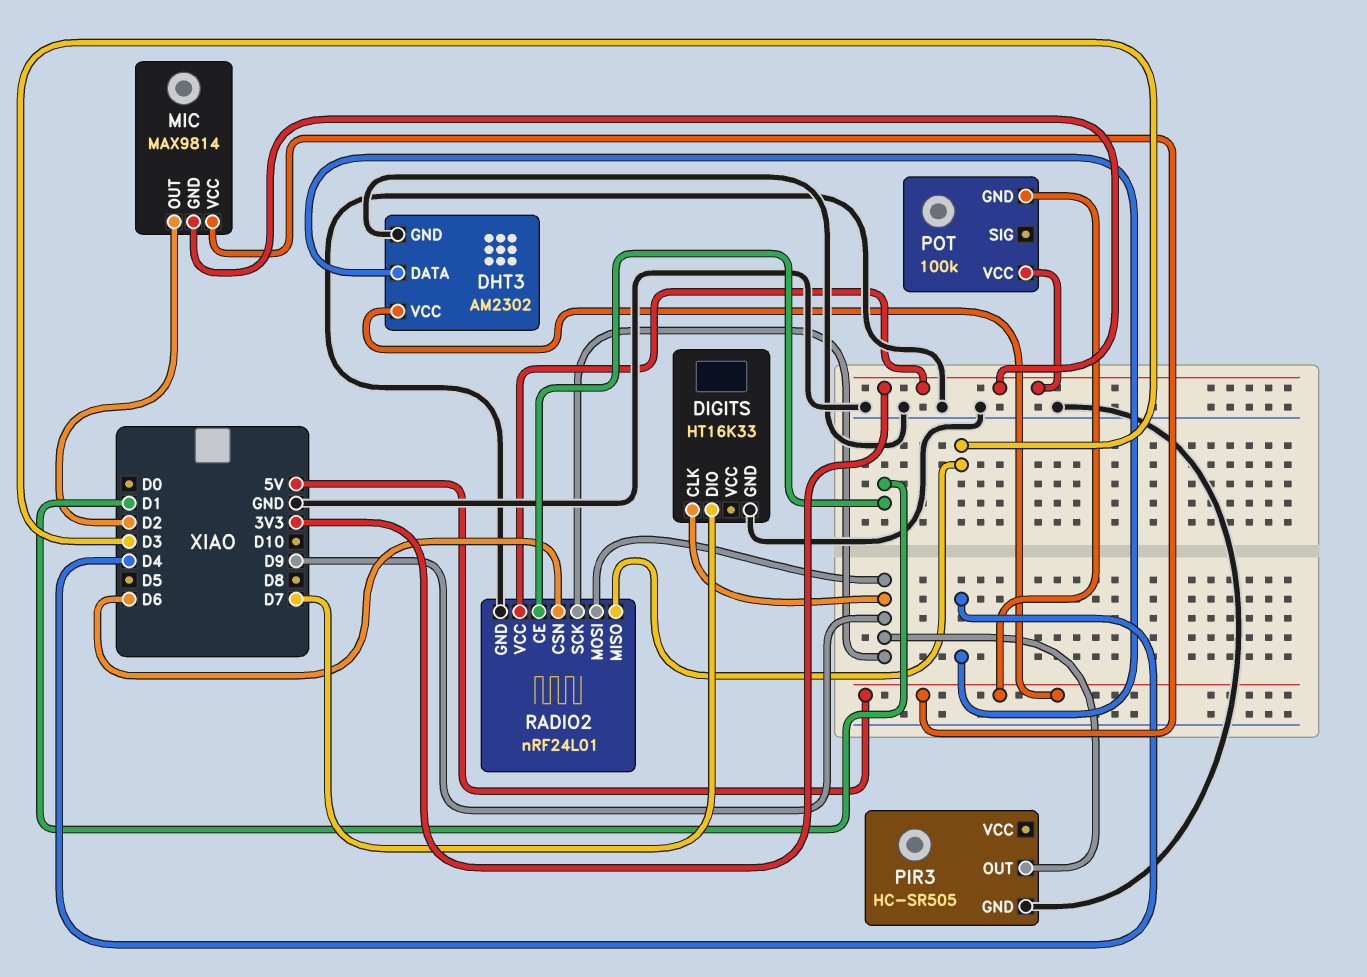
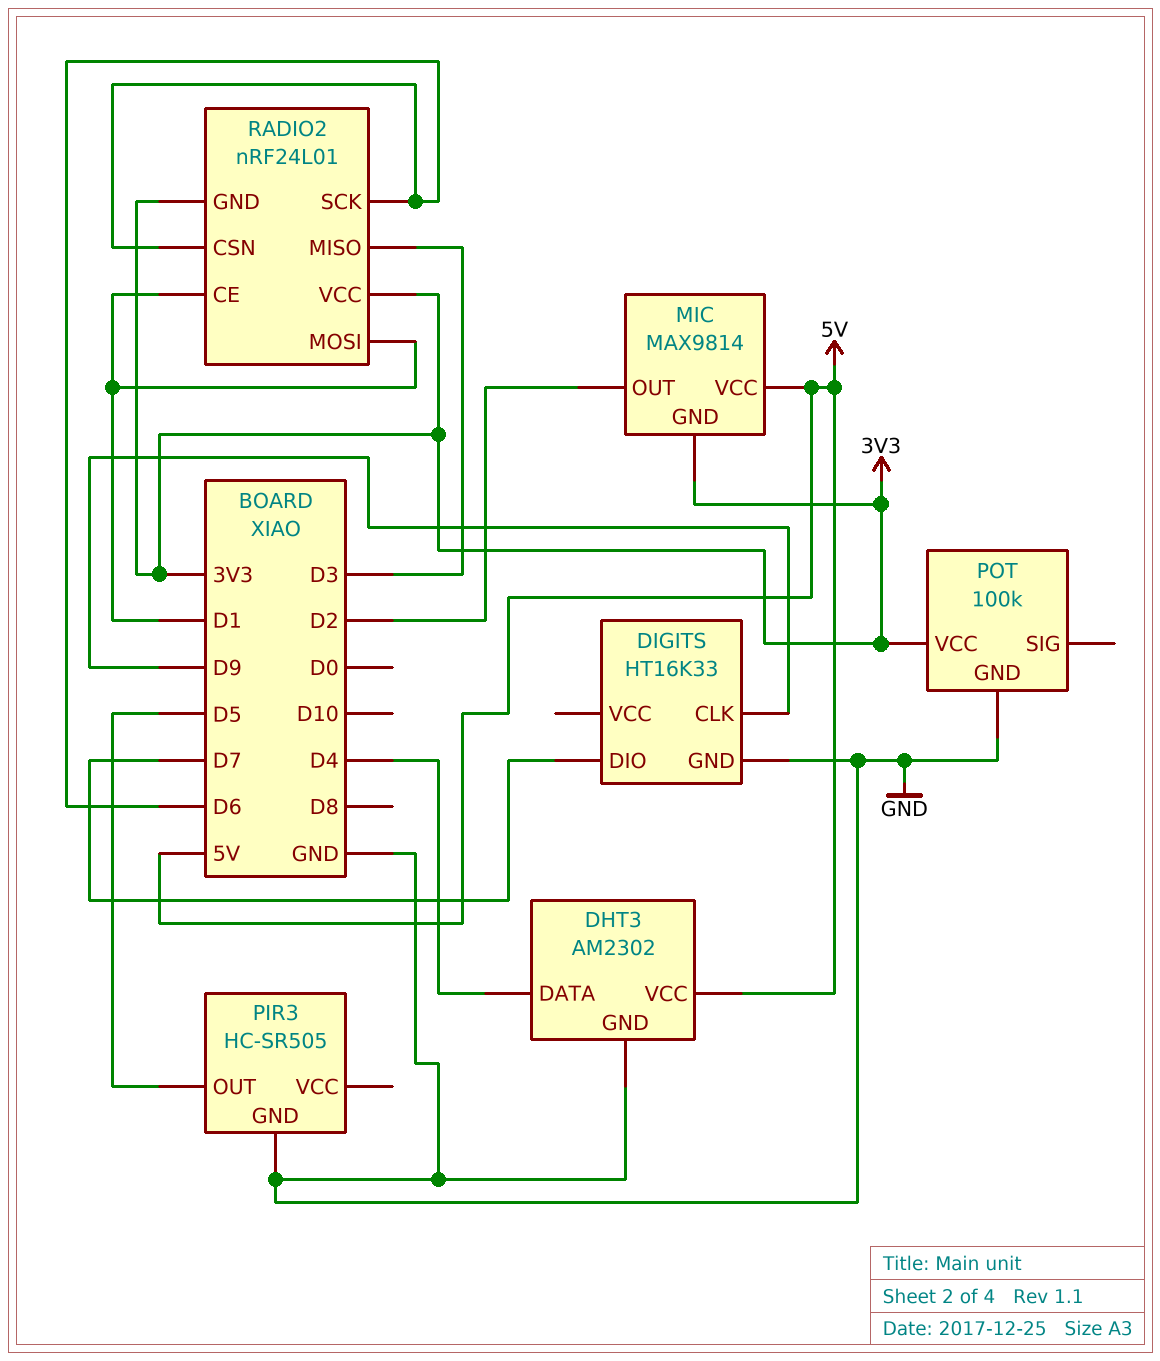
PIR3 pin OUT: D9 -> D5
POT pin GND: 5V -> GND
RADIO2 pin GND: GND -> 3V3
RADIO2 pin MOSI: D9 -> D1
RADIO2 pin SCK: D9 -> D6

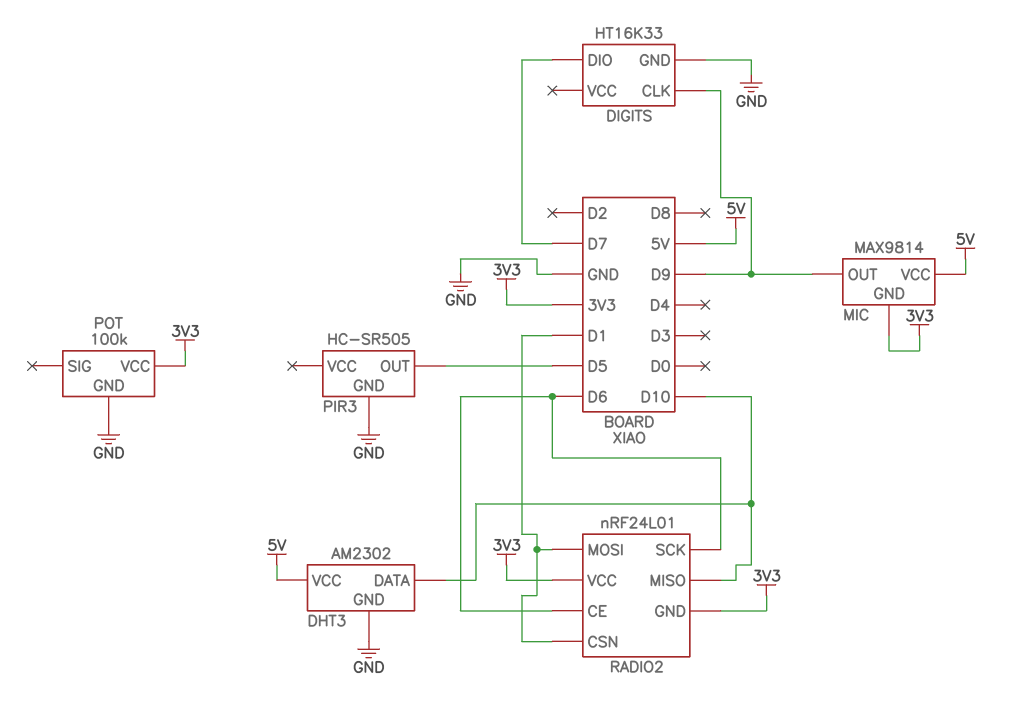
DHT3 pin DATA: D4 -> D10
MIC pin OUT: D2 -> D9
RADIO2 pin CE: D1 -> D6
RADIO2 pin CSN: D6 -> D1
RADIO2 pin MISO: D3 -> D10

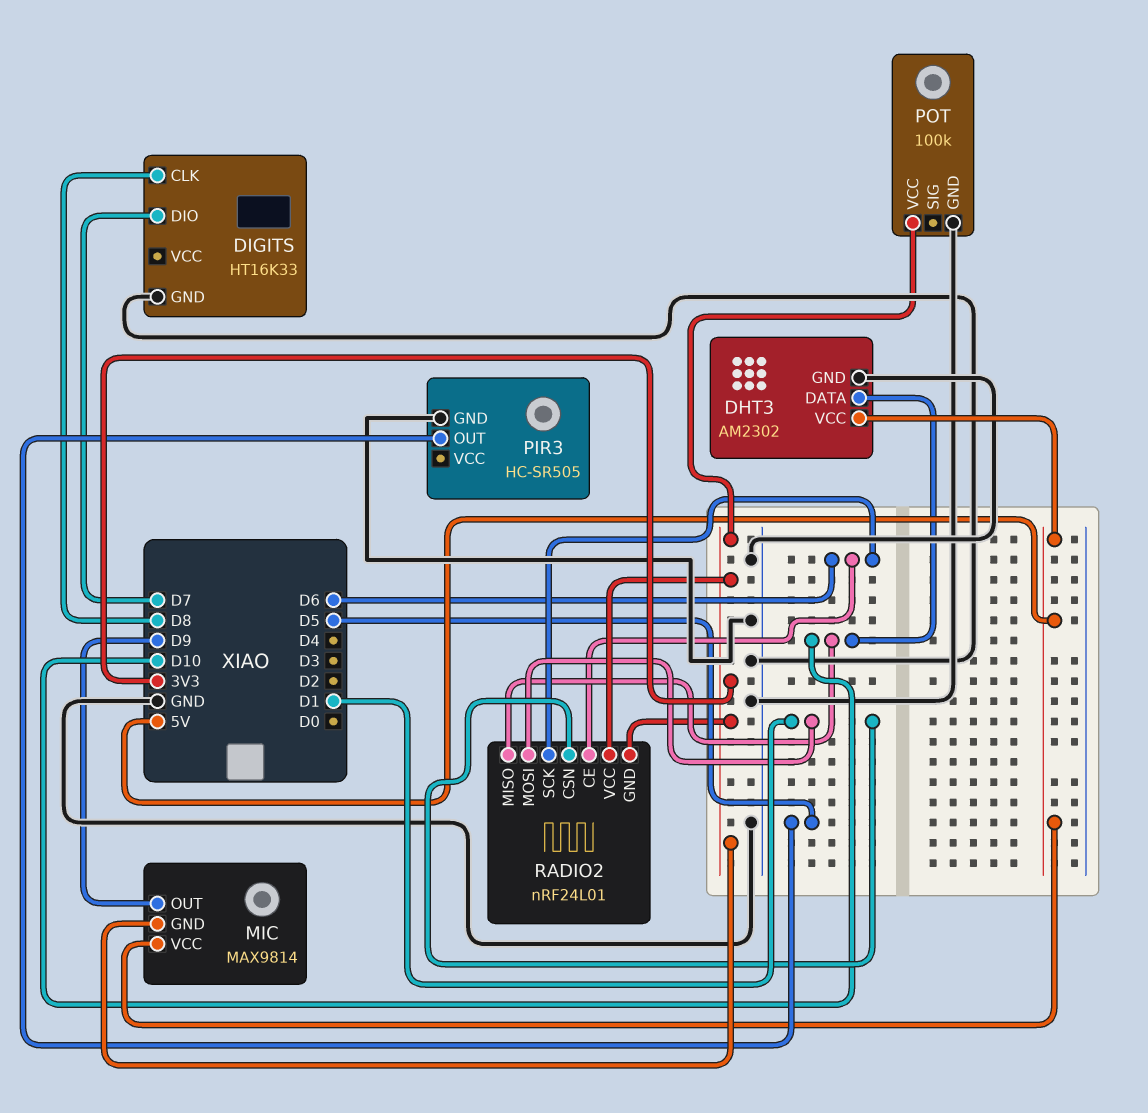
DIGITS pin CLK: D9 -> D8

